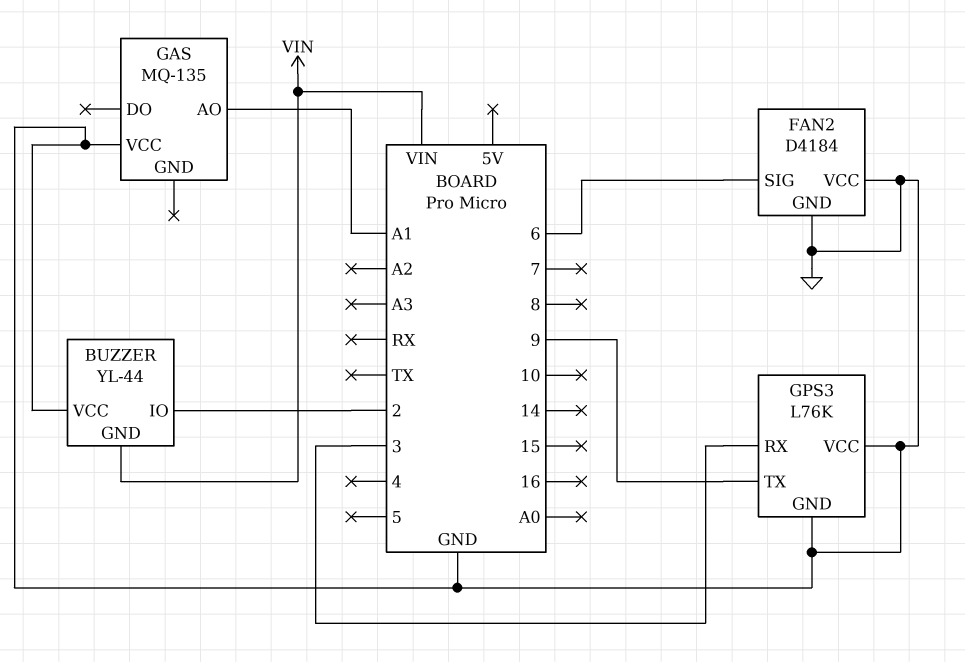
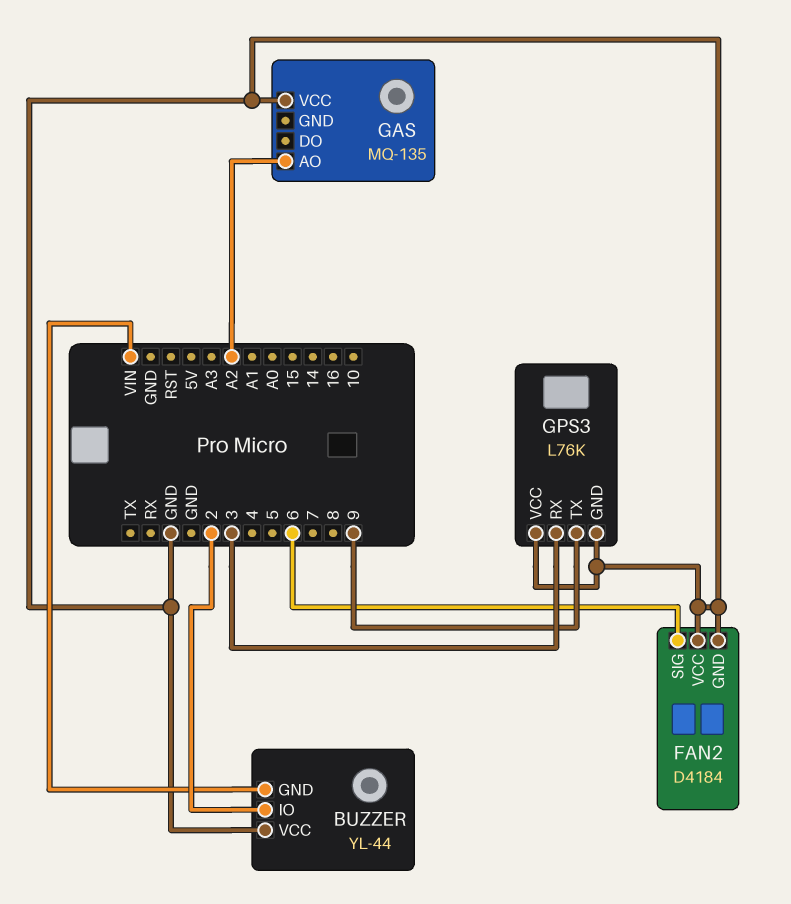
GAS pin AO: A1 -> A2

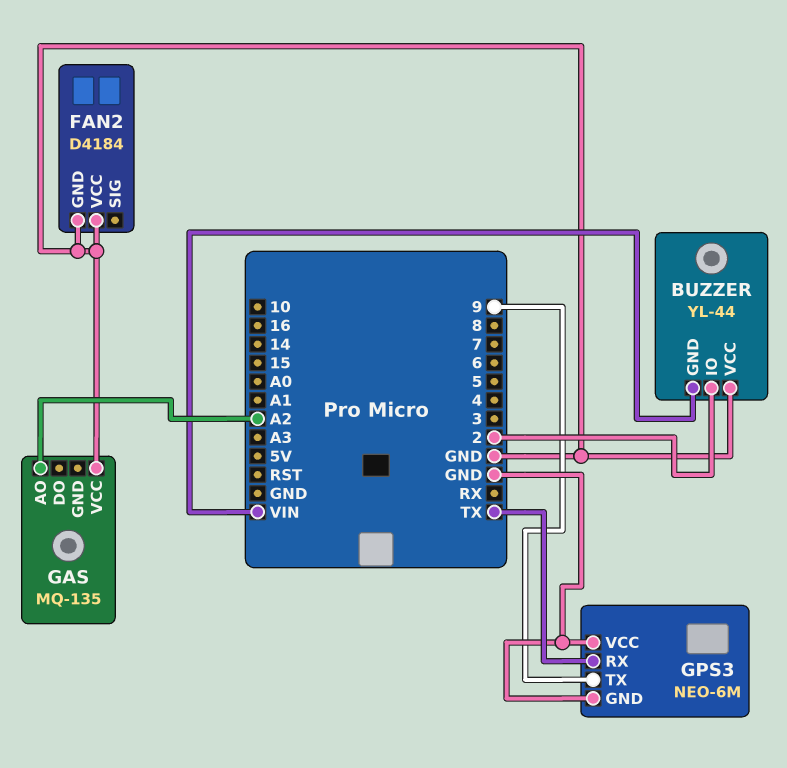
FAN2 pin SIG: 6 -> none
GPS3: L76K -> NEO-6M
GPS3 pin RX: 3 -> TX

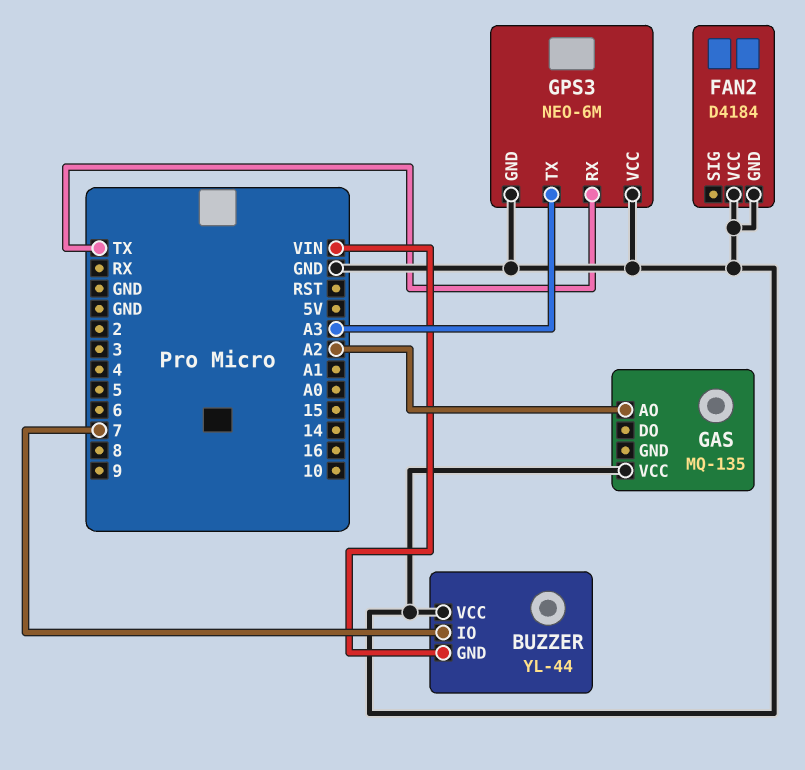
BUZZER pin IO: 2 -> 7
GPS3 pin TX: 9 -> A3

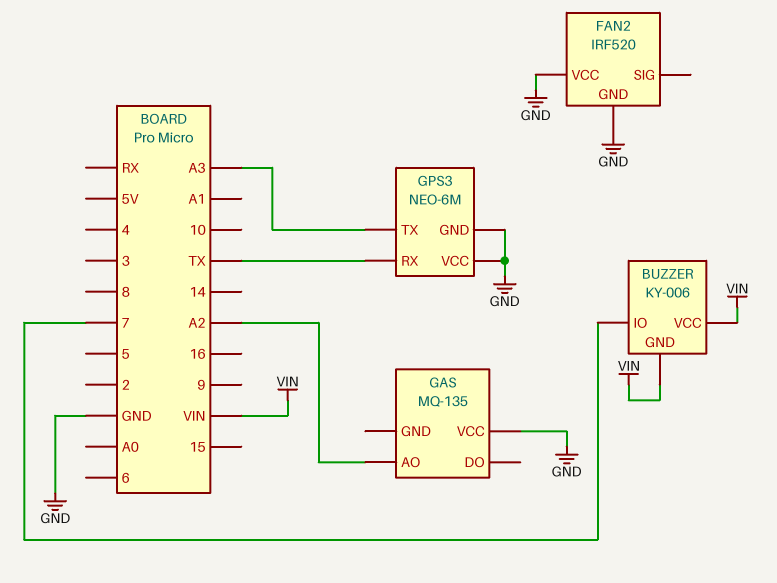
BUZZER: YL-44 -> KY-006
BUZZER pin VCC: GND -> VIN
FAN2: D4184 -> IRF520

